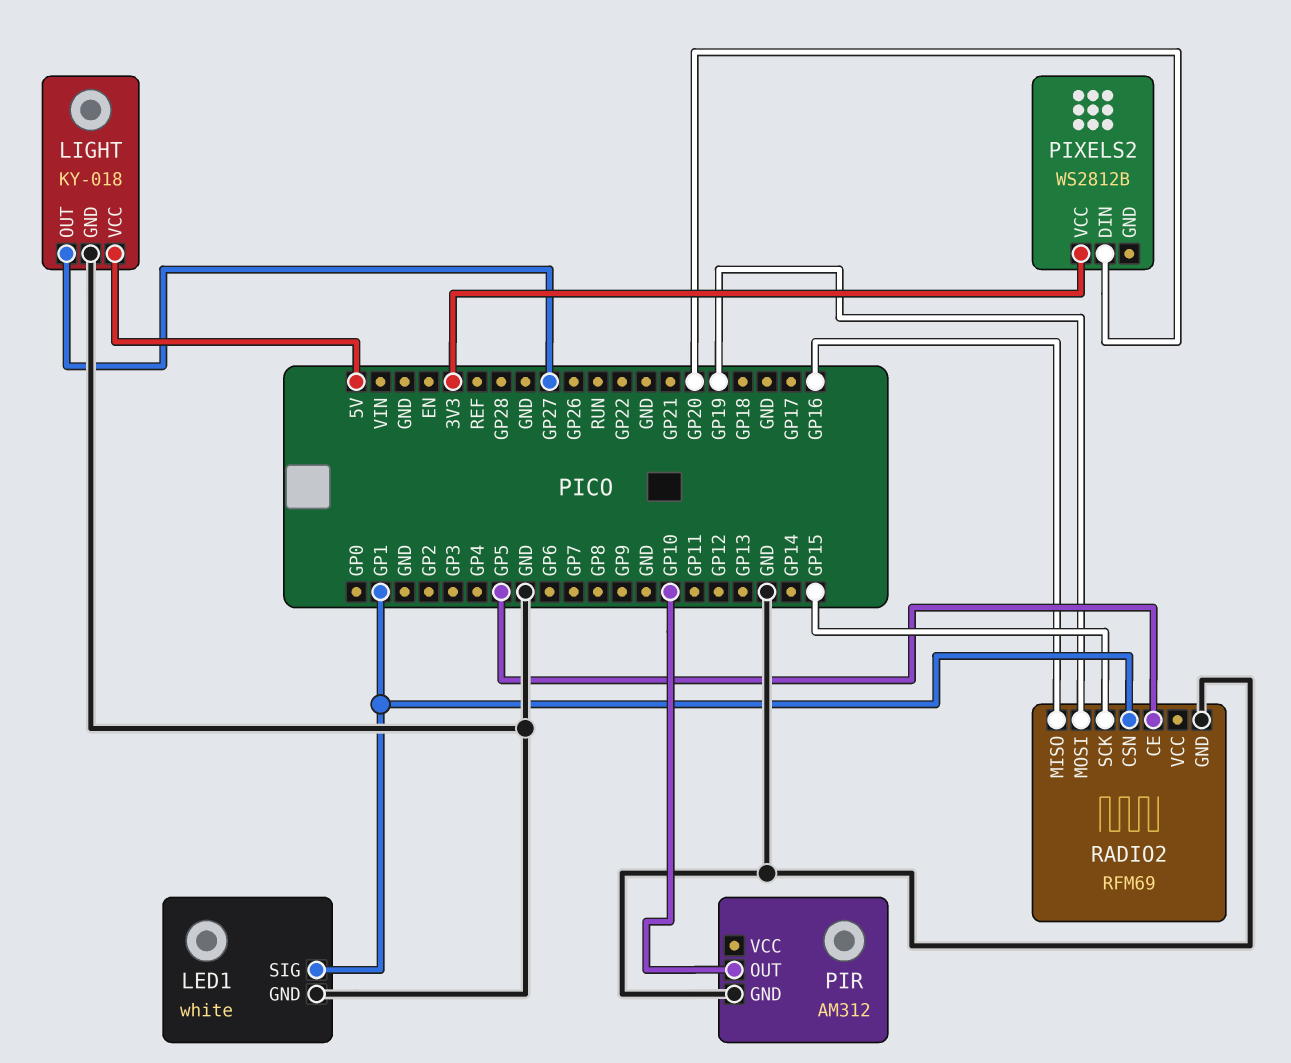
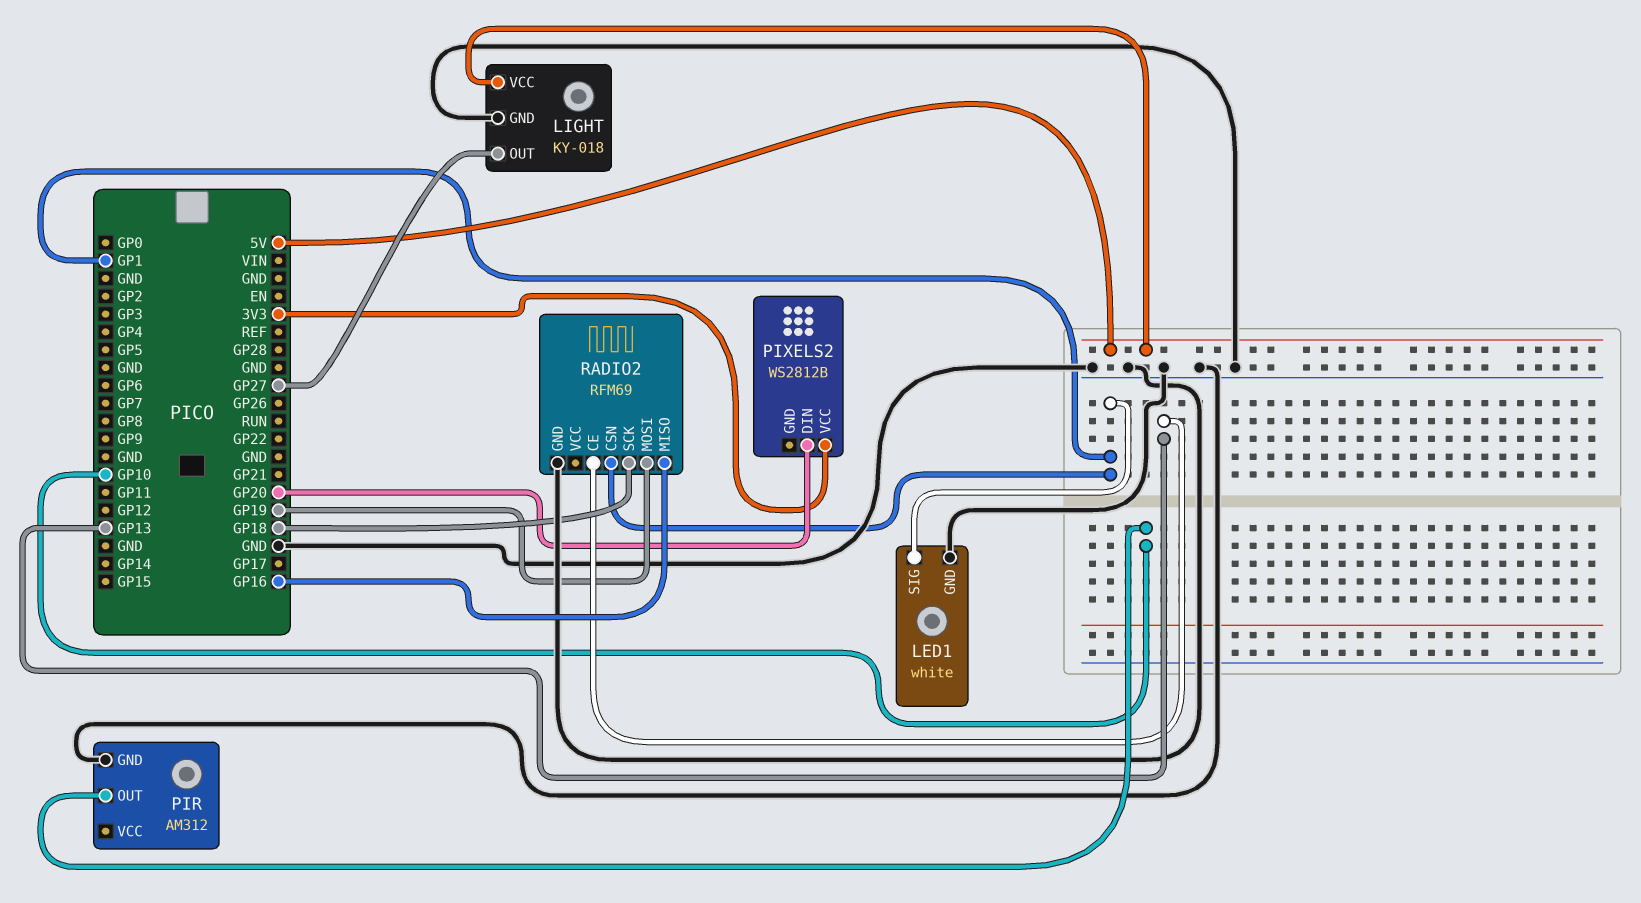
RADIO2 pin CE: GP5 -> GP13
RADIO2 pin SCK: GP15 -> GP18

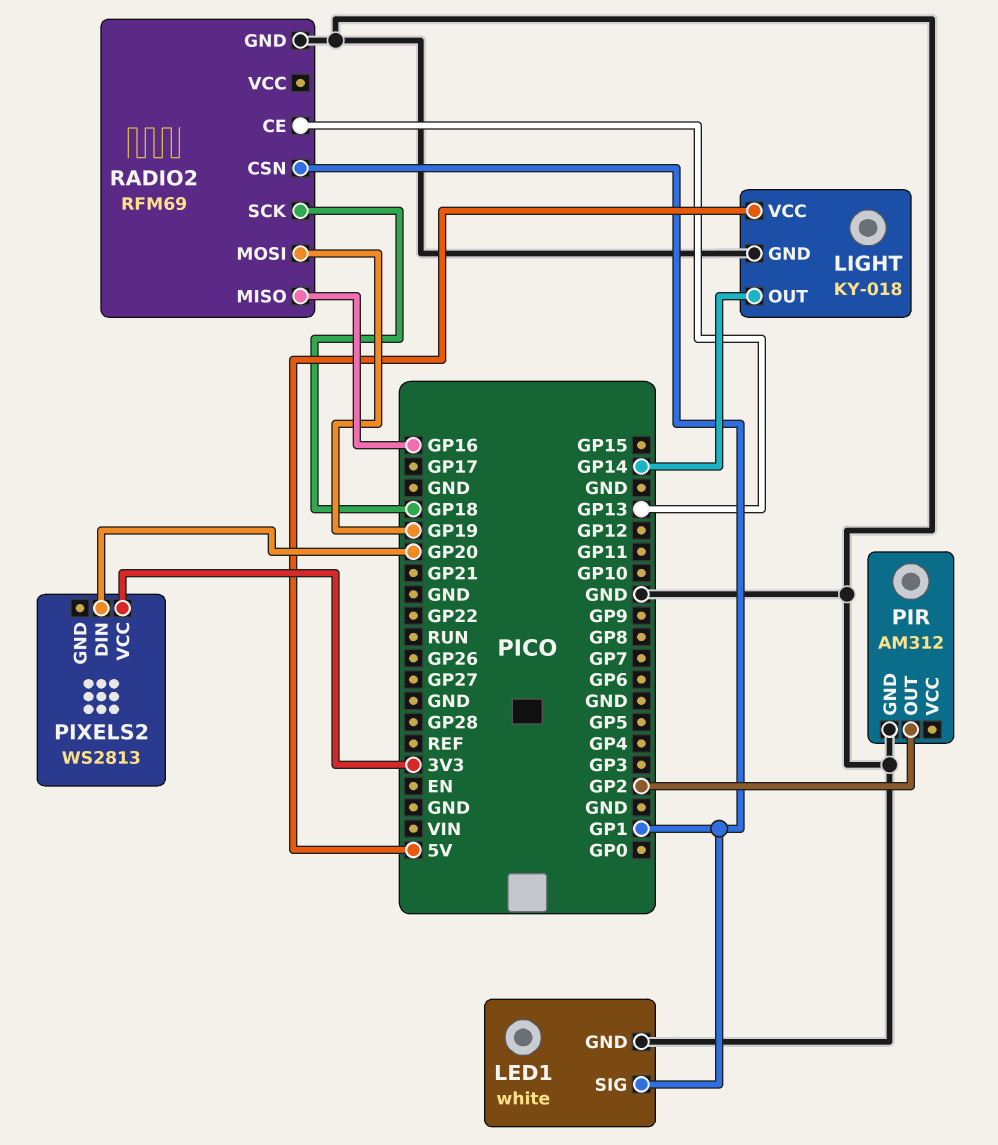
LIGHT pin OUT: GP27 -> GP14
PIR pin OUT: GP10 -> GP2
PIXELS2: WS2812B -> WS2813

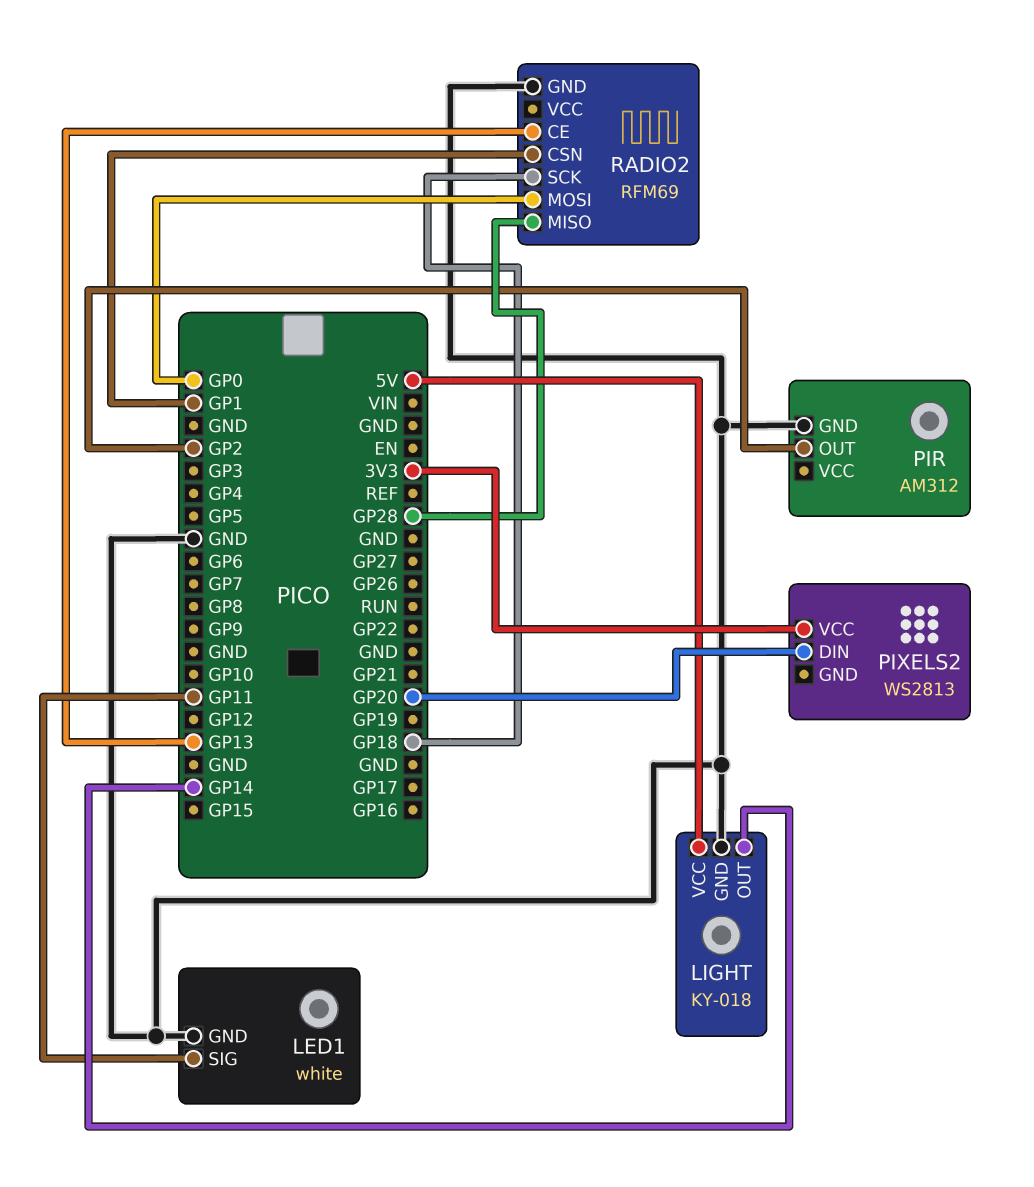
LED1 pin SIG: GP1 -> GP11
RADIO2 pin MISO: GP16 -> GP28
RADIO2 pin MOSI: GP19 -> GP0

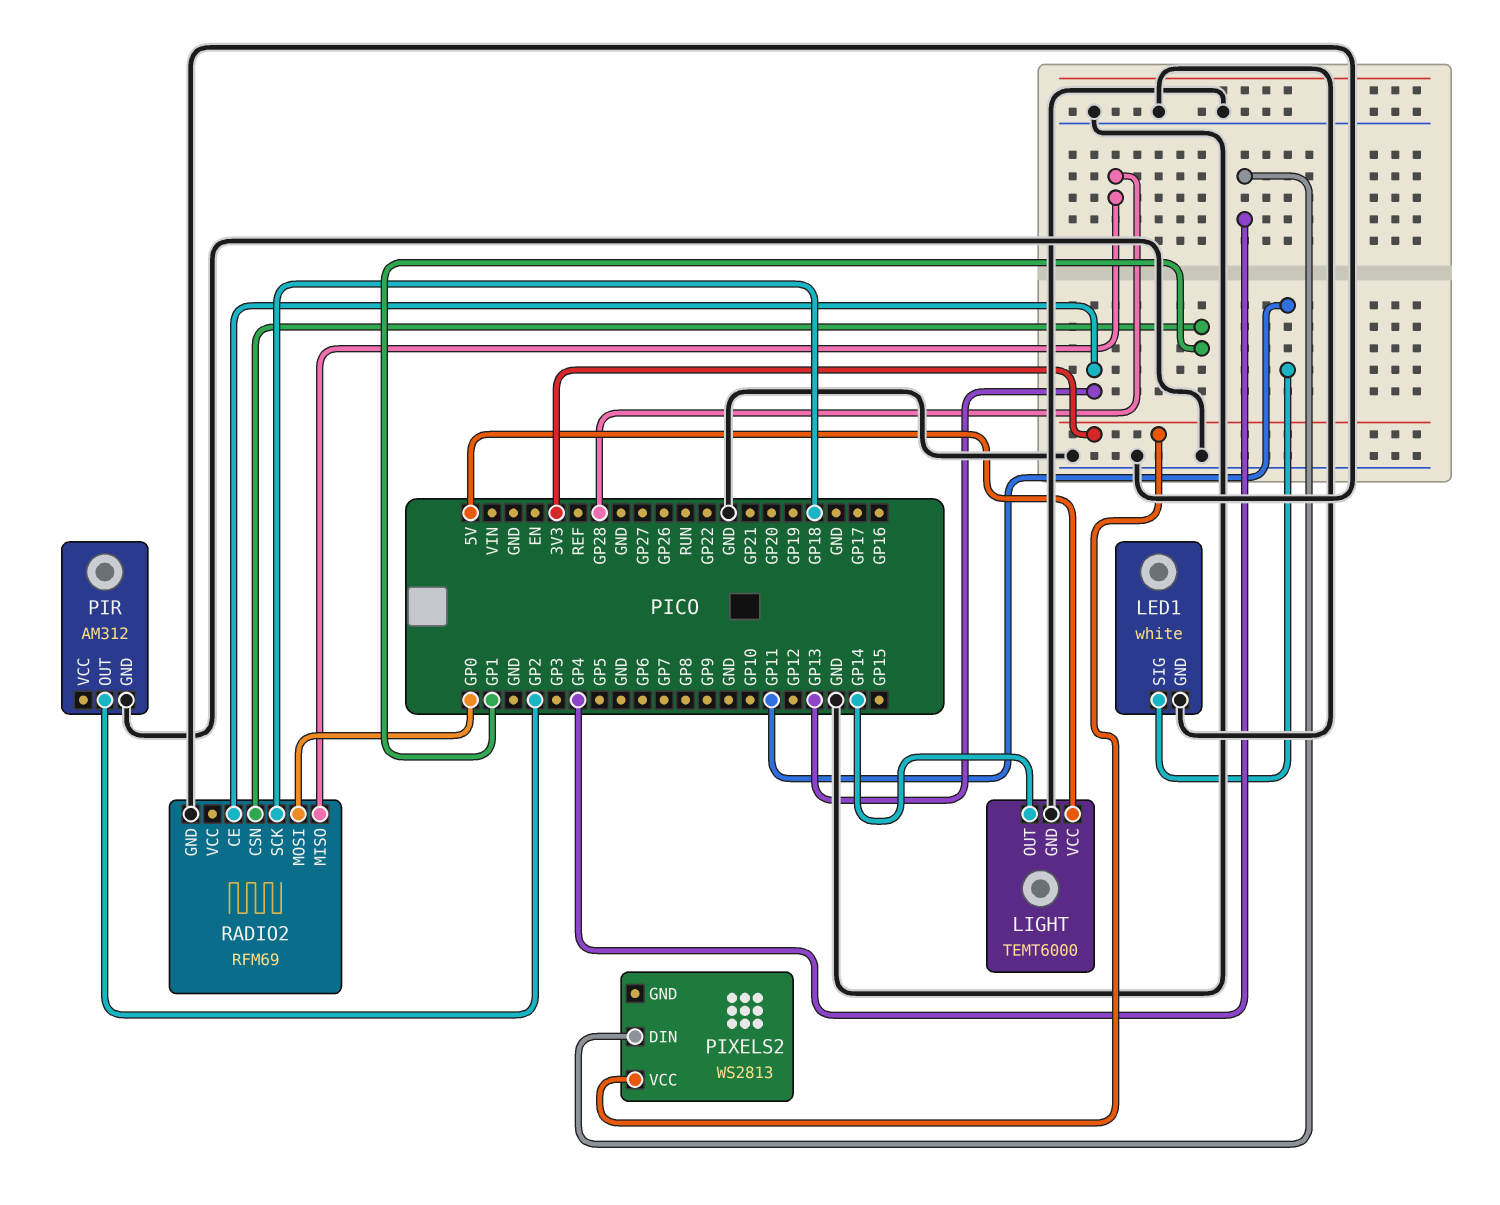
LIGHT: KY-018 -> TEMT6000
PIXELS2 pin DIN: GP20 -> GP4

